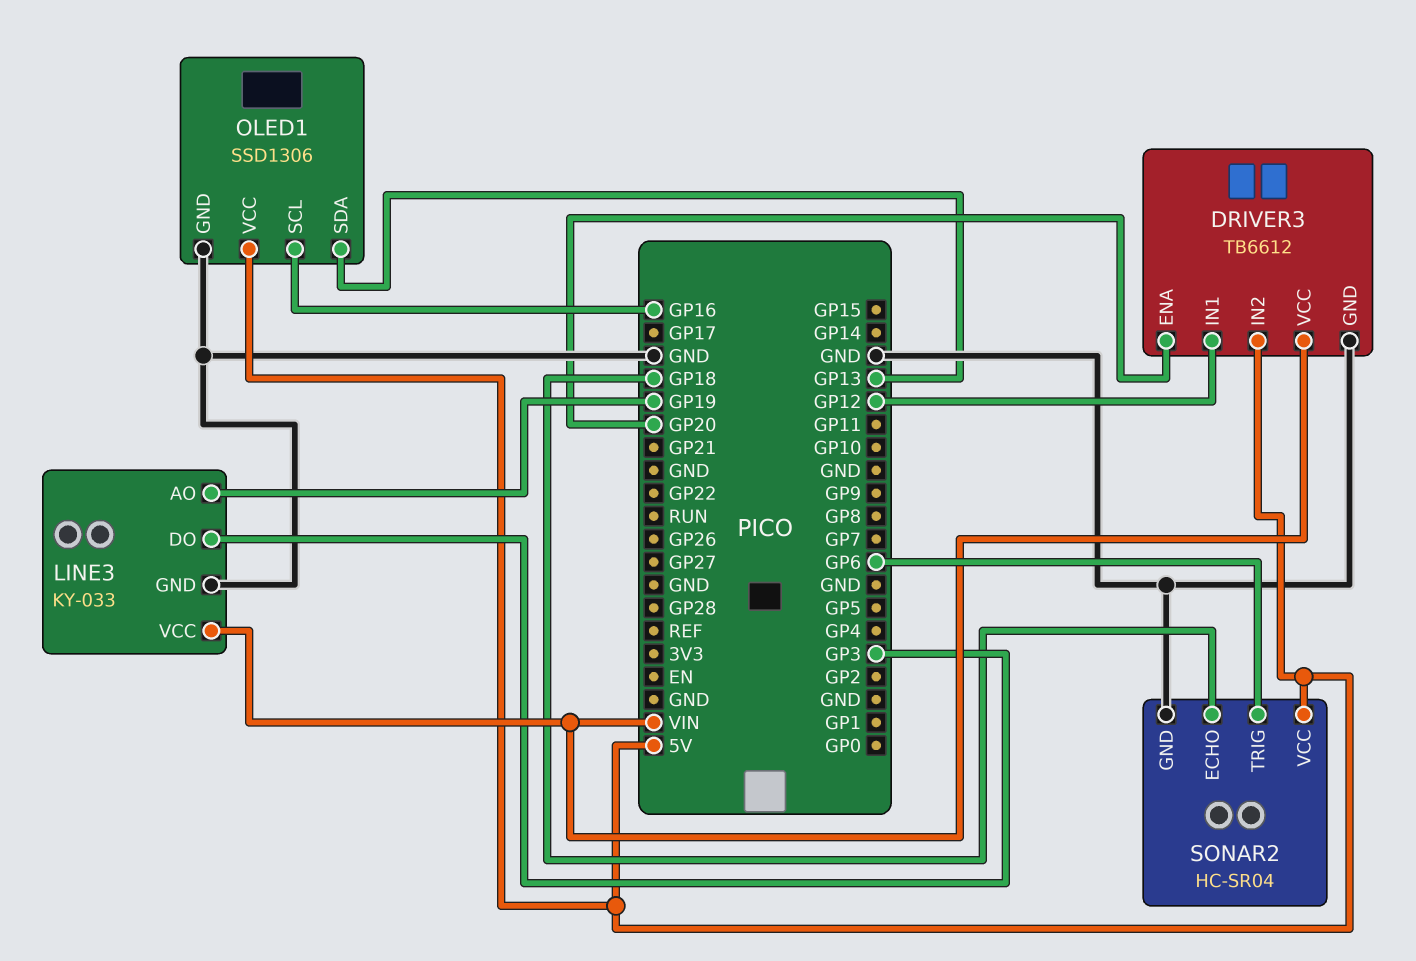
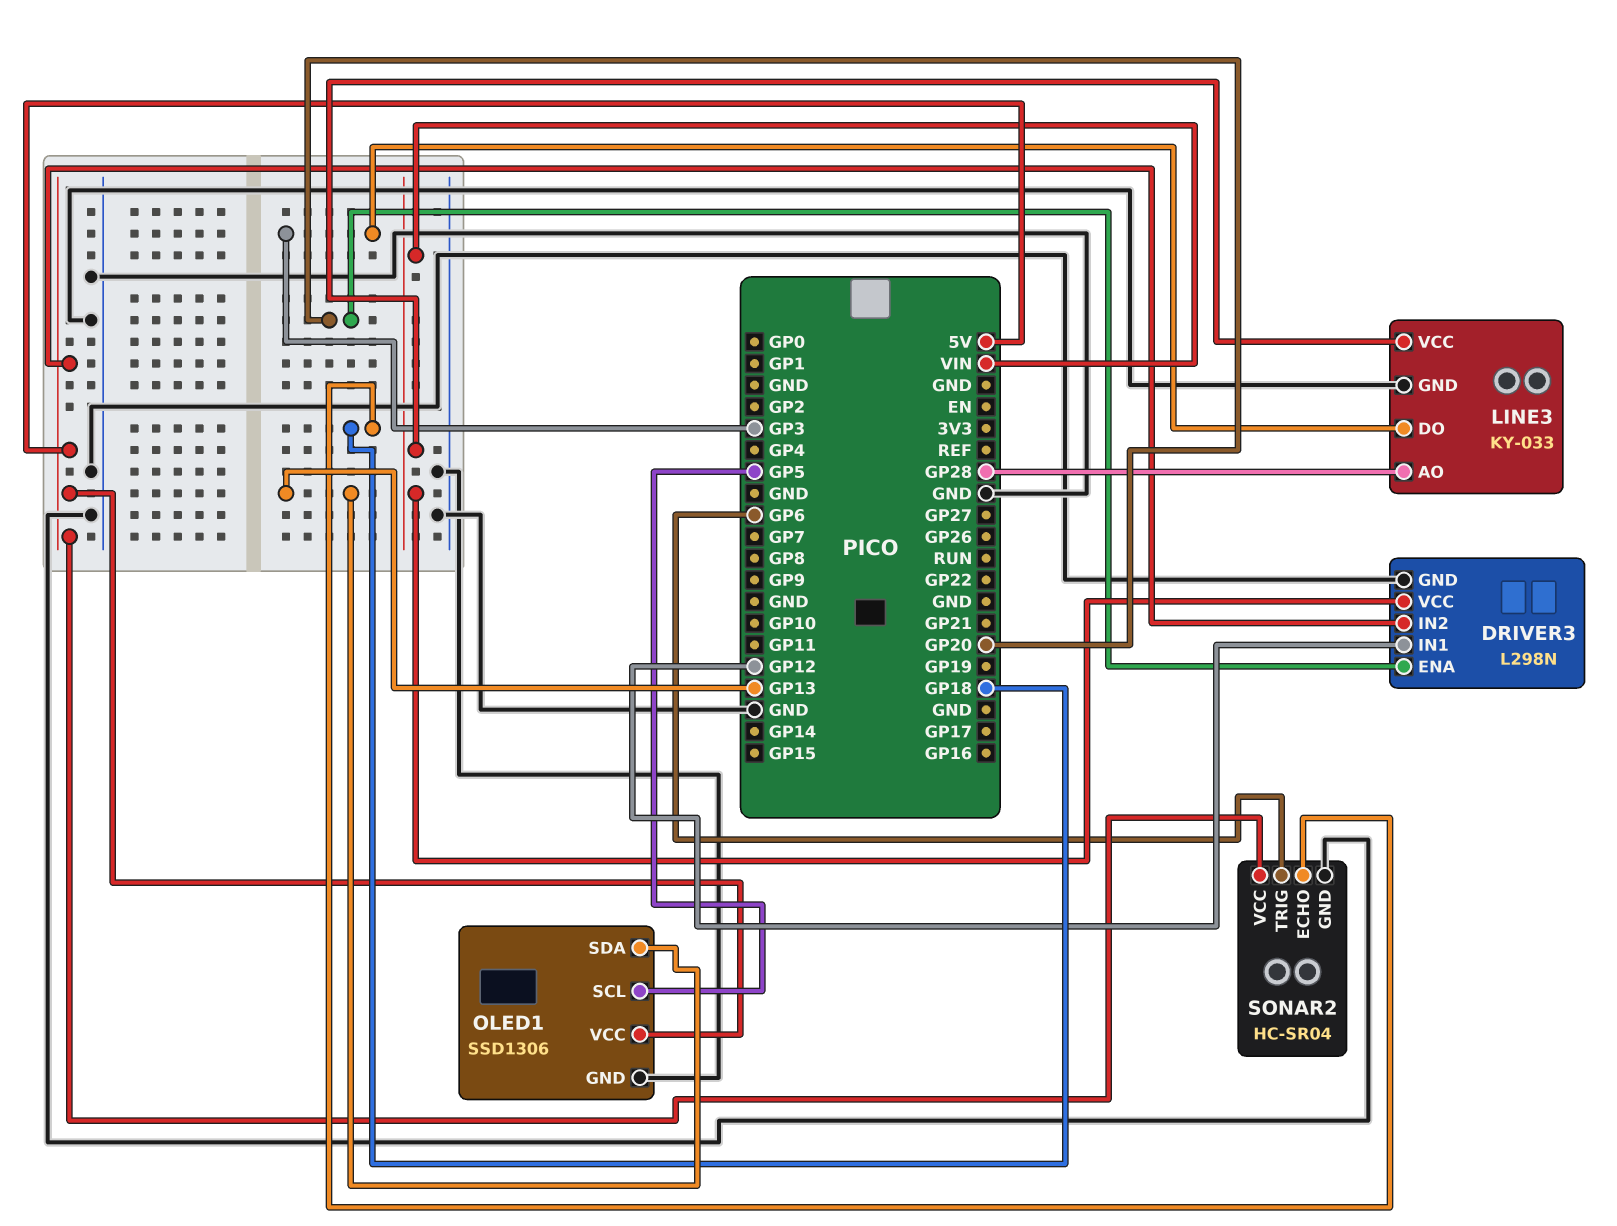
DRIVER3: TB6612 -> L298N
LINE3 pin AO: GP19 -> GP28
OLED1 pin SCL: GP16 -> GP5

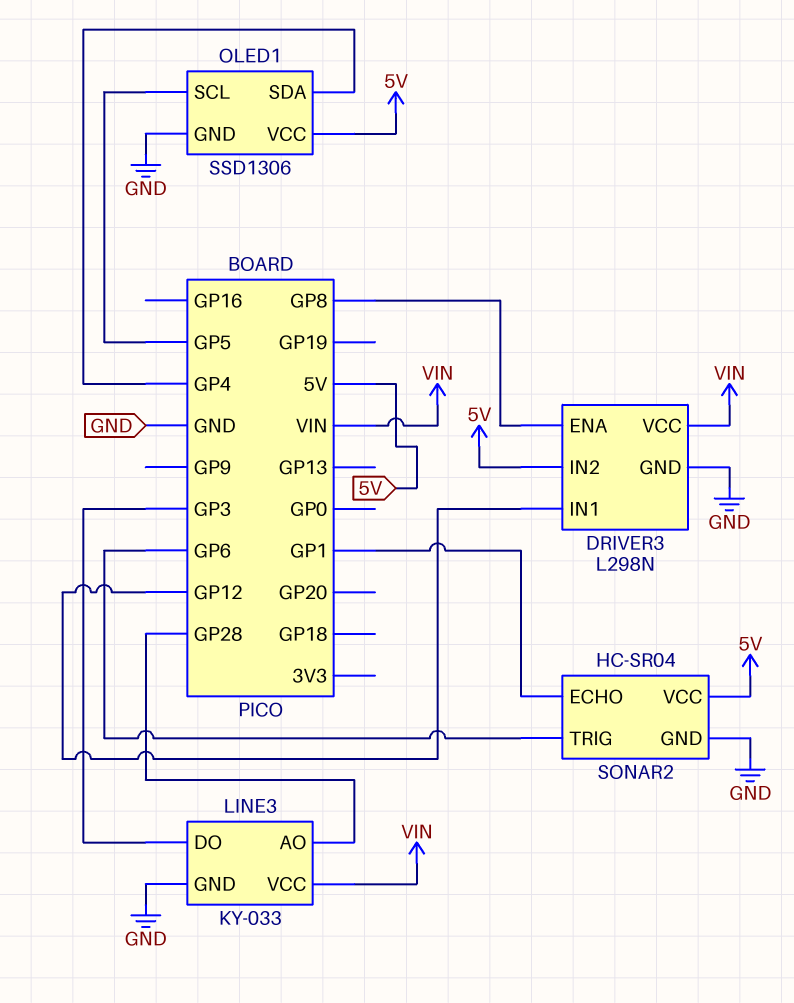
DRIVER3 pin ENA: GP20 -> GP8
OLED1 pin SDA: GP13 -> GP4
SONAR2 pin ECHO: GP18 -> GP1

